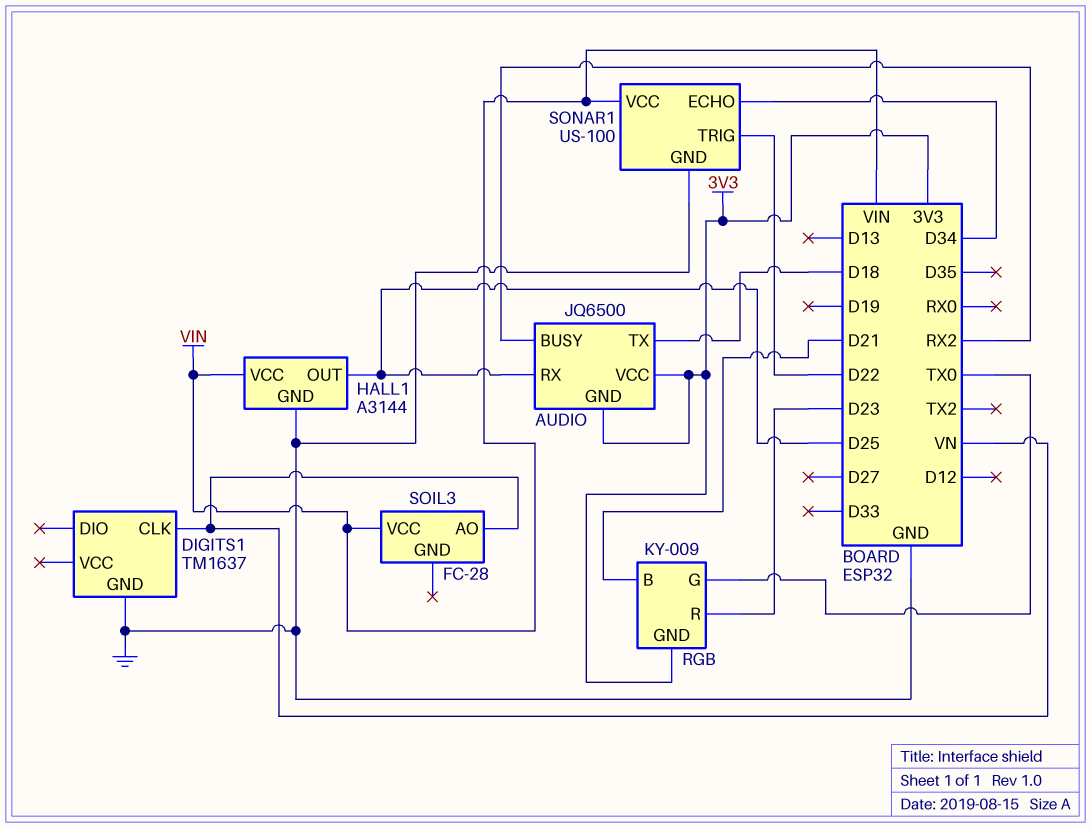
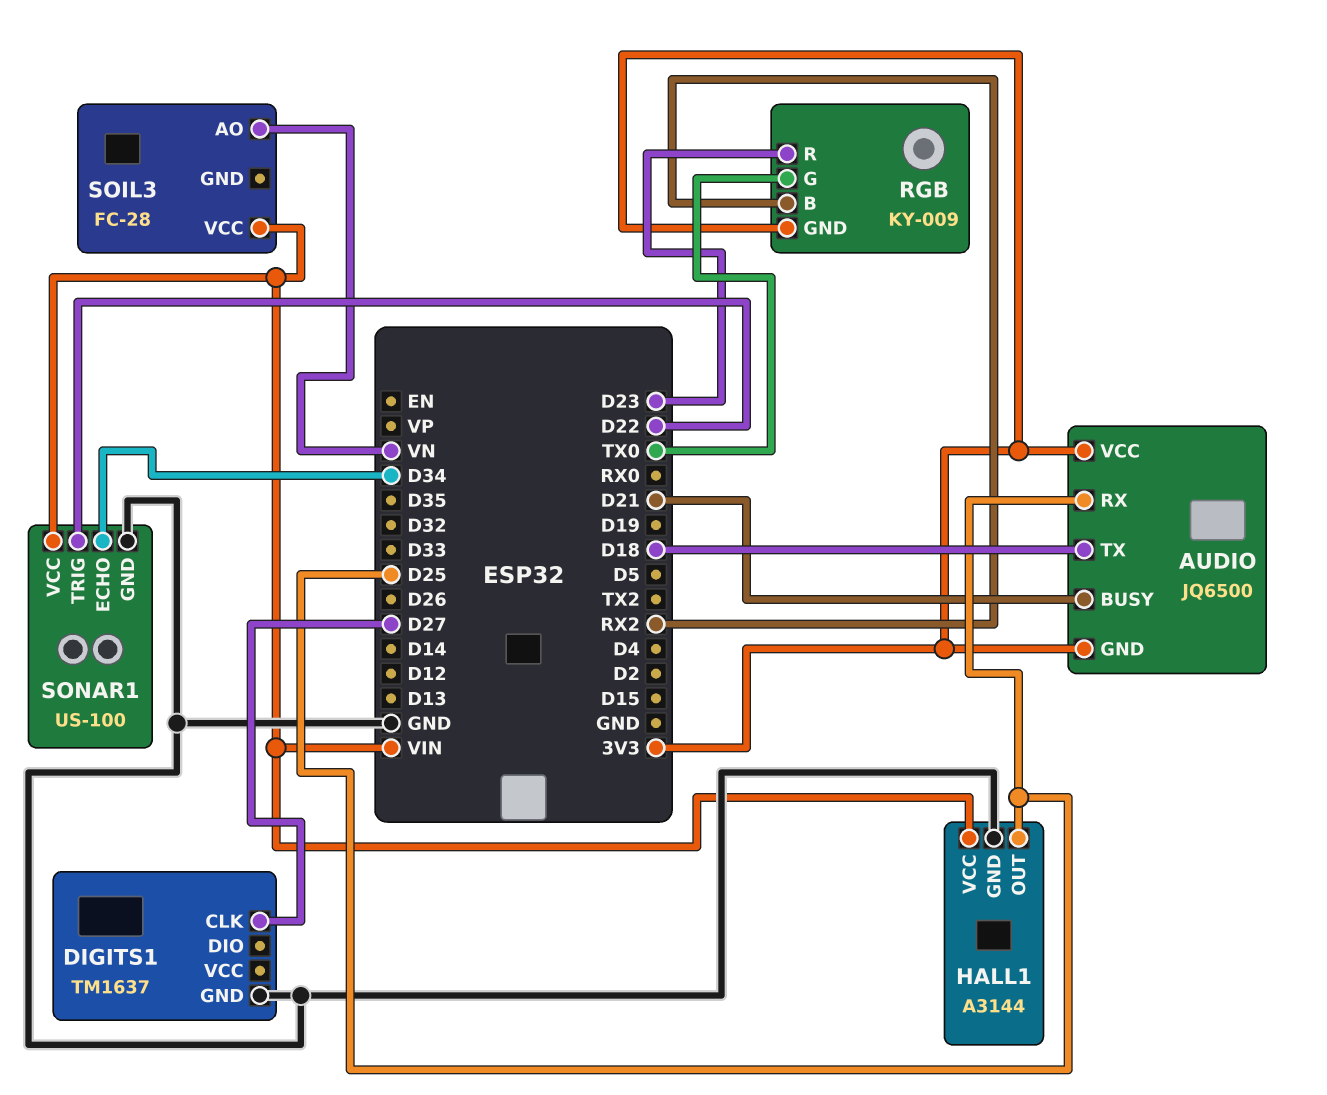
AUDIO pin BUSY: RX2 -> D21
DIGITS1 pin CLK: VN -> D27
RGB pin B: D21 -> RX2

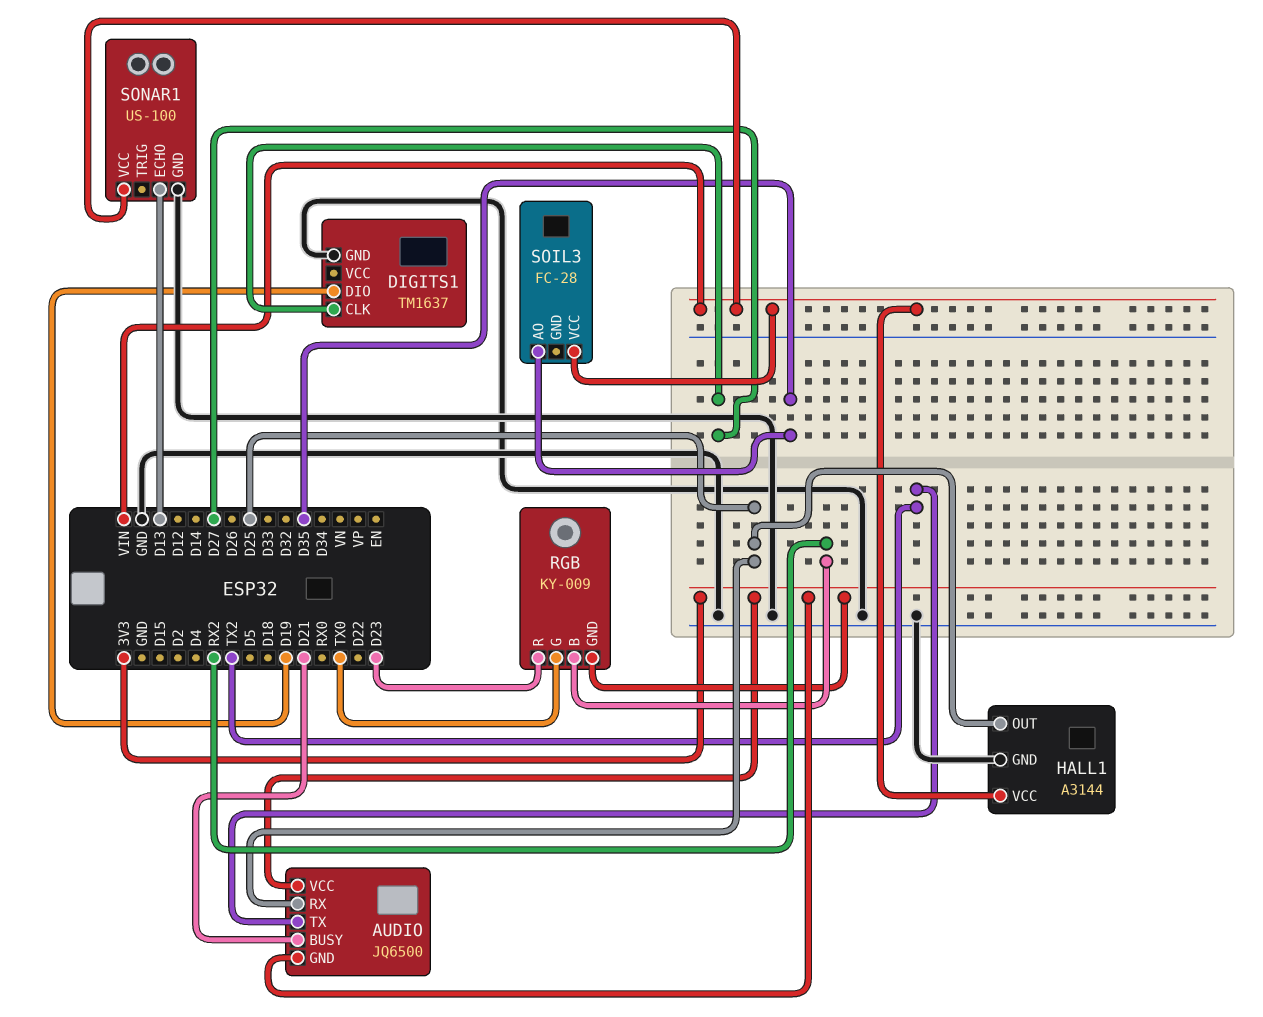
AUDIO pin TX: D18 -> TX2
DIGITS1 pin DIO: none -> D19
SOIL3 pin AO: VN -> D35
SONAR1 pin ECHO: D34 -> D13
SONAR1 pin TRIG: D22 -> none

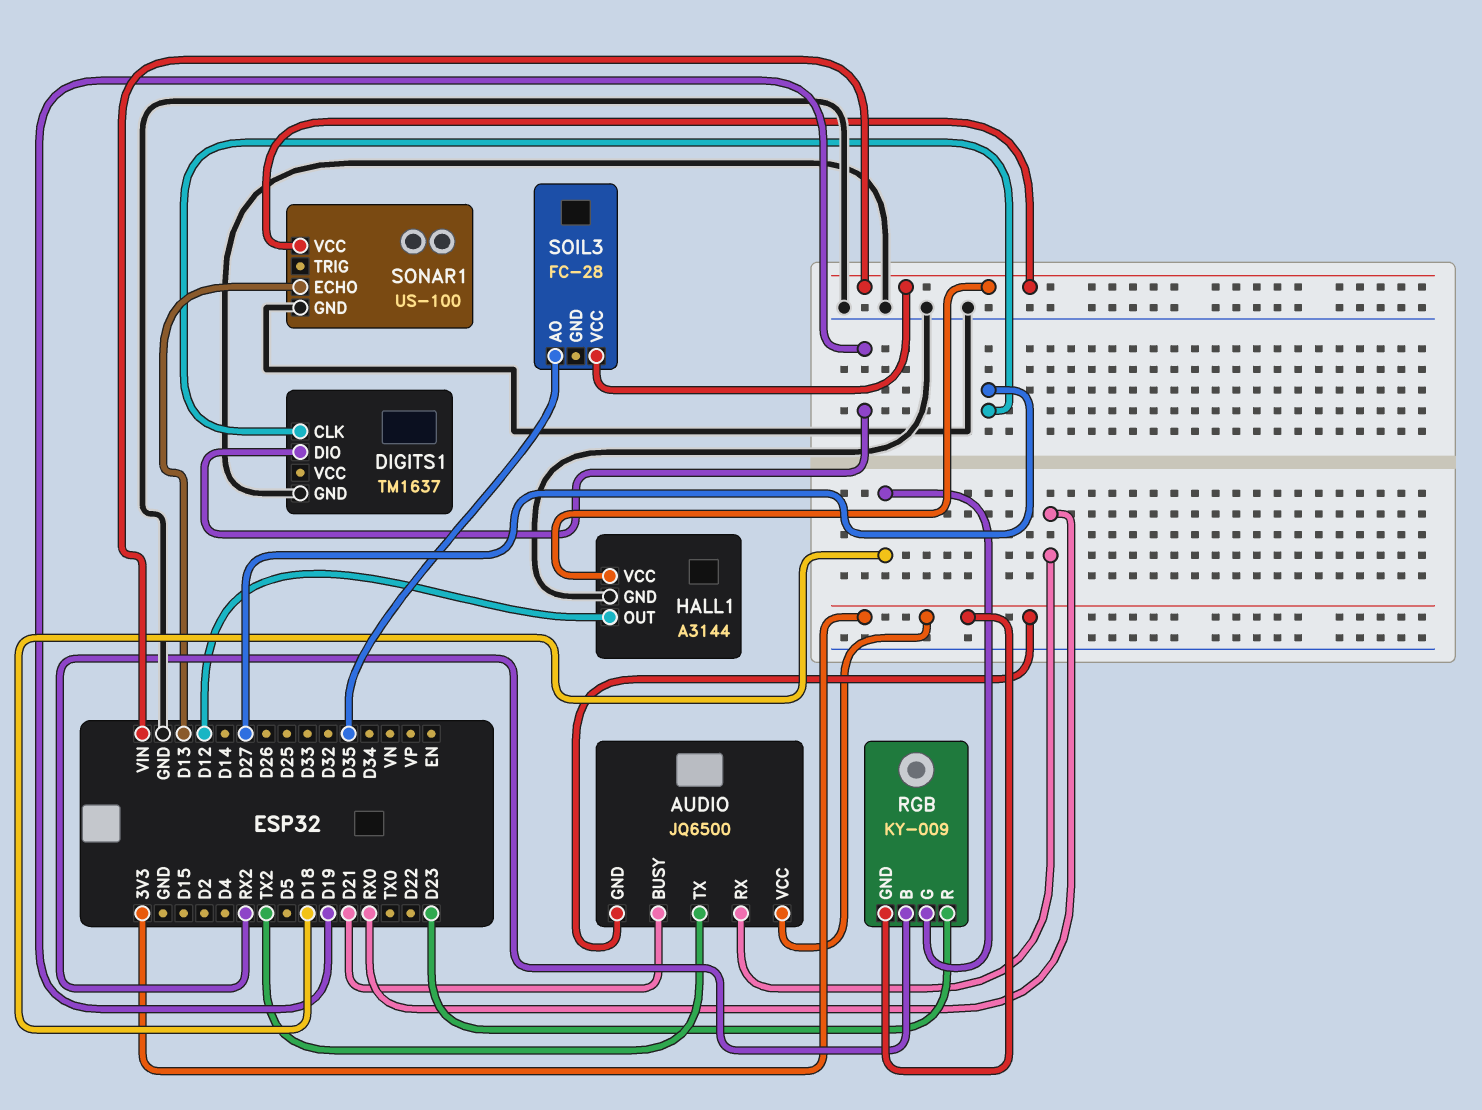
AUDIO pin RX: D25 -> RX0
HALL1 pin OUT: D25 -> D12
RGB pin G: TX0 -> D18

